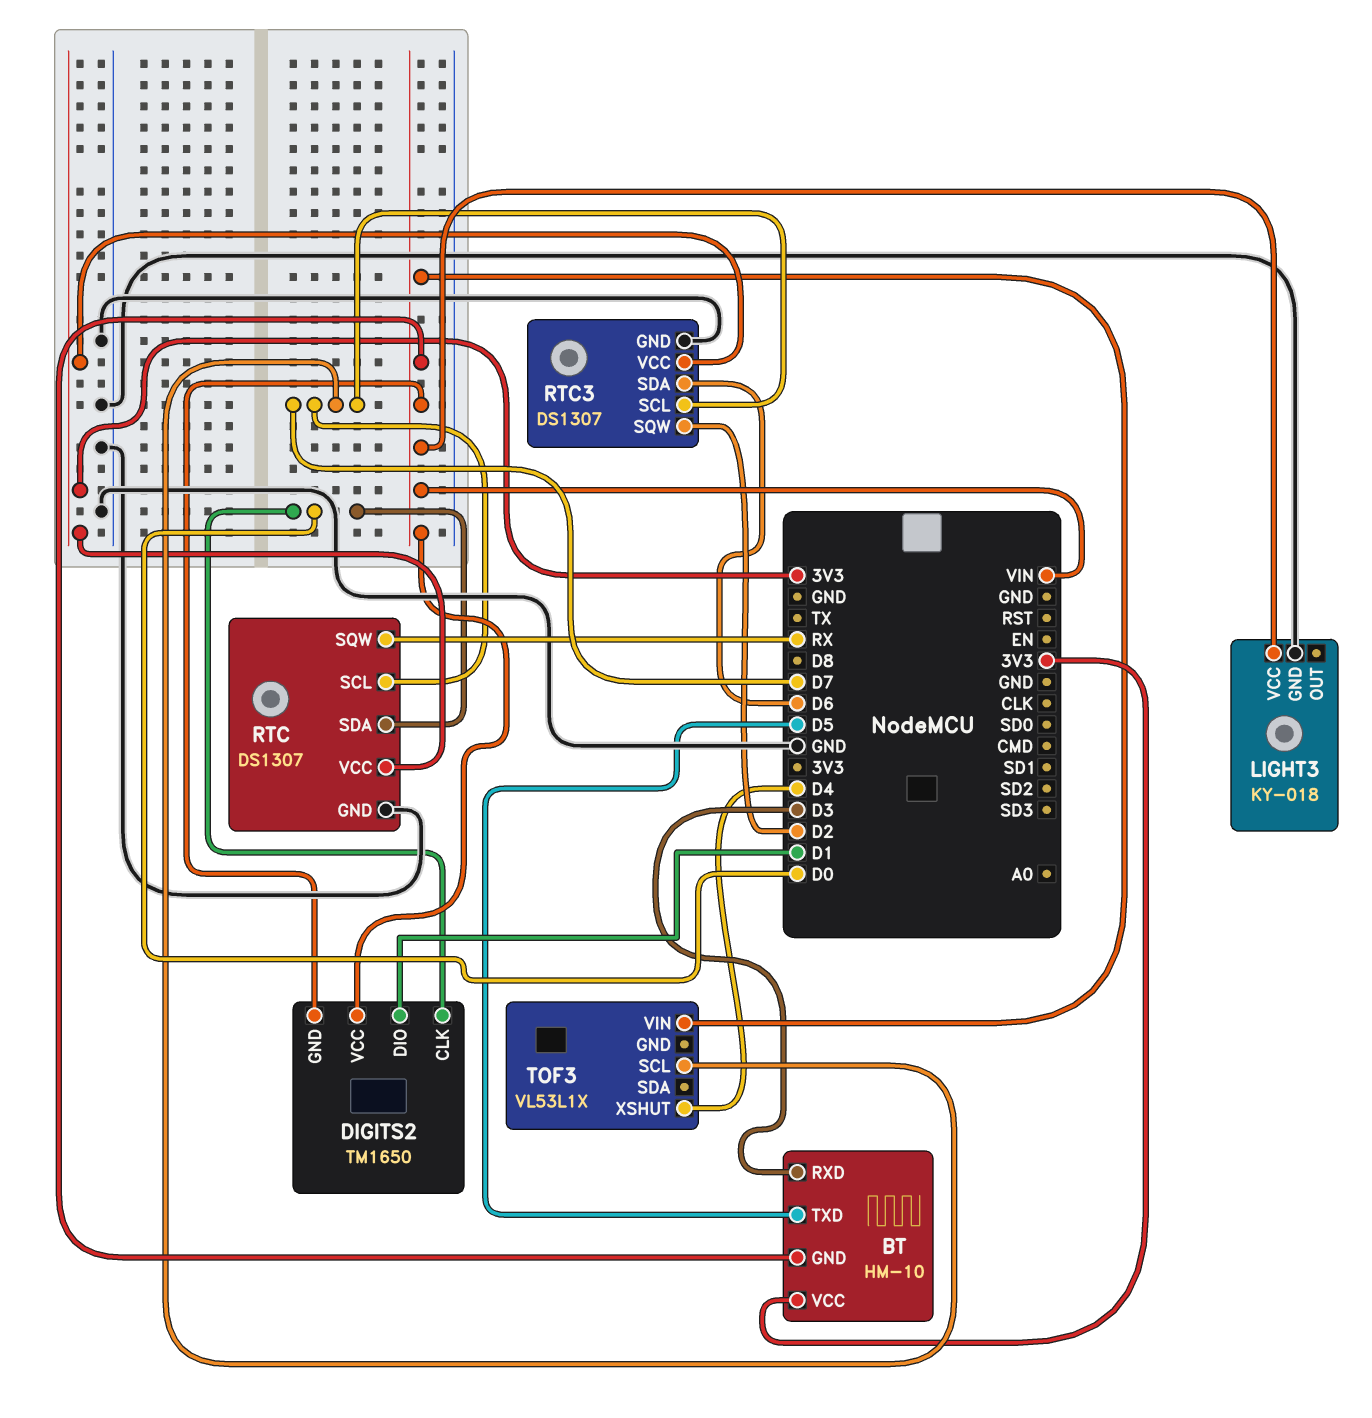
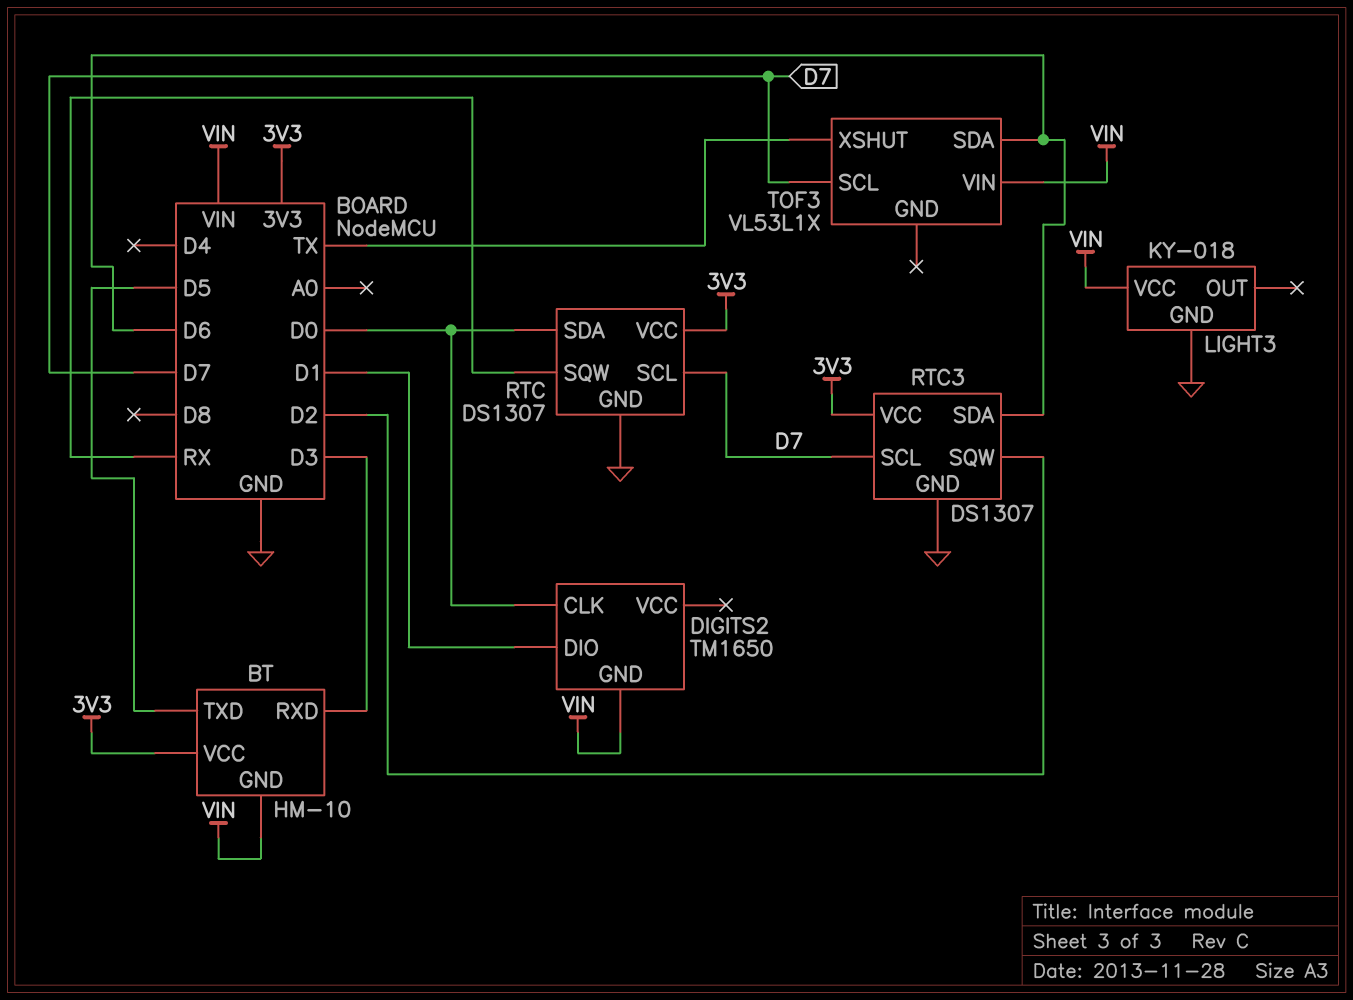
DIGITS2 pin VCC: VIN -> none
TOF3 pin SDA: none -> D6
TOF3 pin XSHUT: D4 -> TX

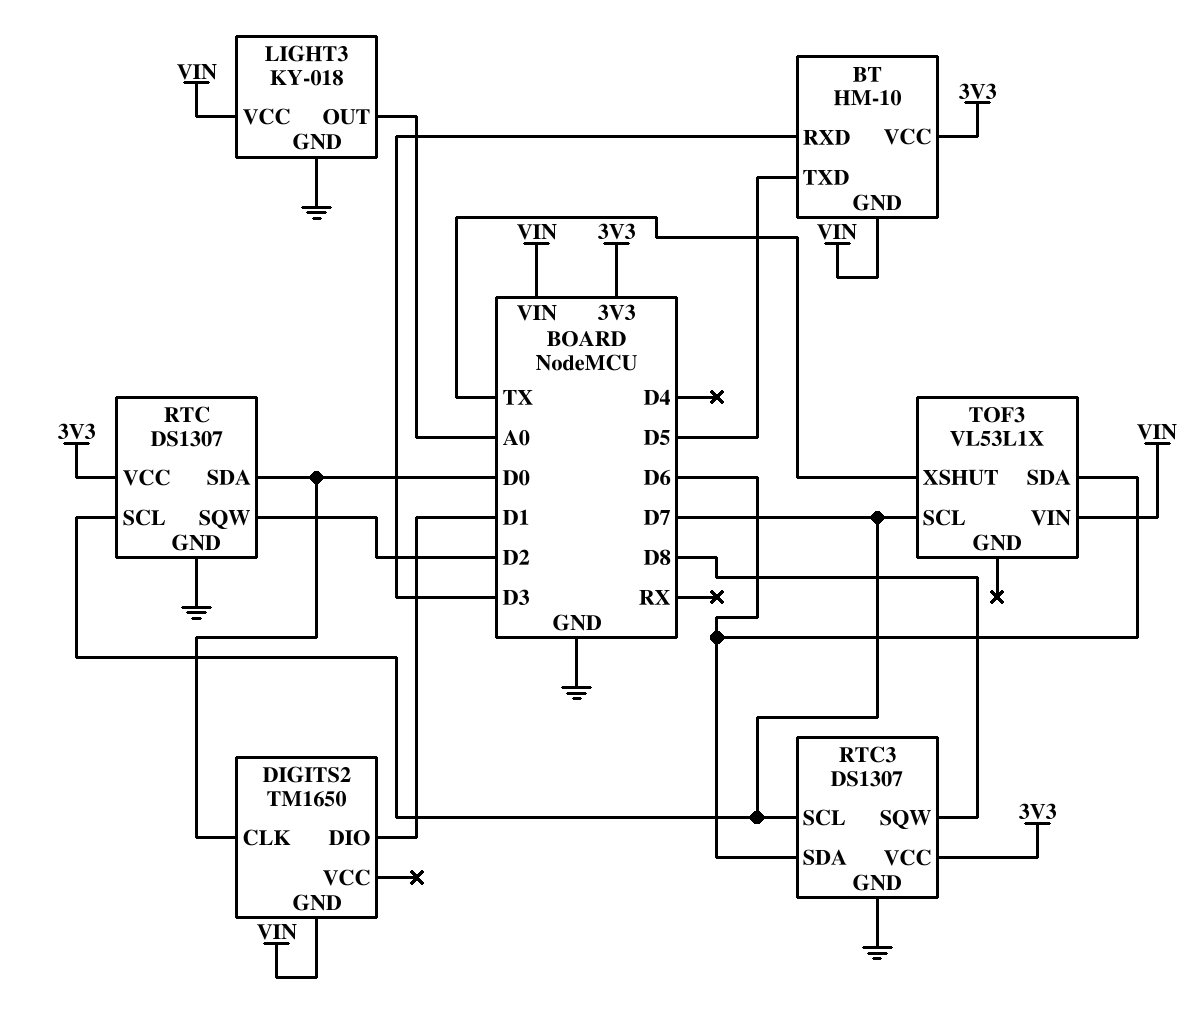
LIGHT3 pin OUT: none -> A0
RTC pin SQW: RX -> D2
RTC3 pin SQW: D2 -> D8

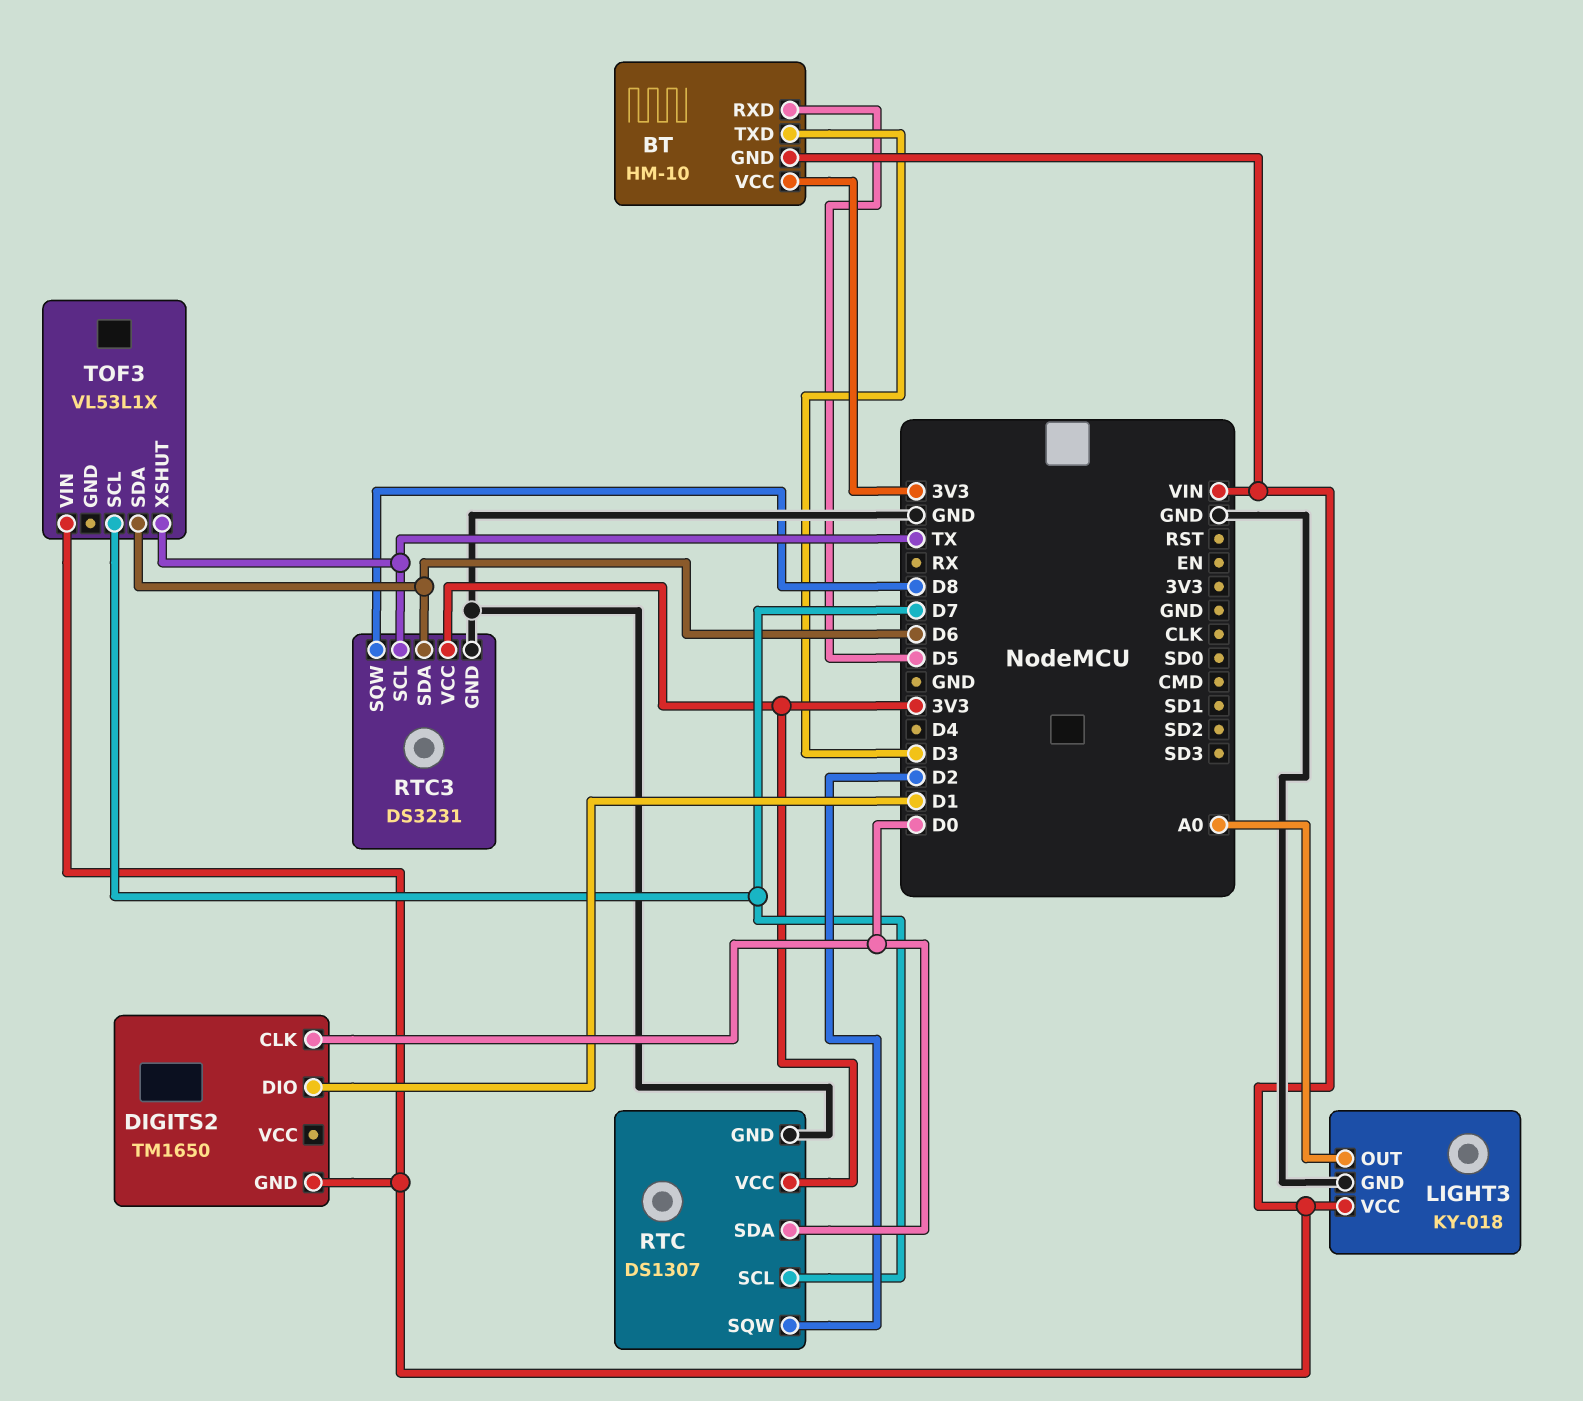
BT pin RXD: D3 -> D5
BT pin TXD: D5 -> D3
RTC3: DS1307 -> DS3231
RTC3 pin SCL: D7 -> TX

